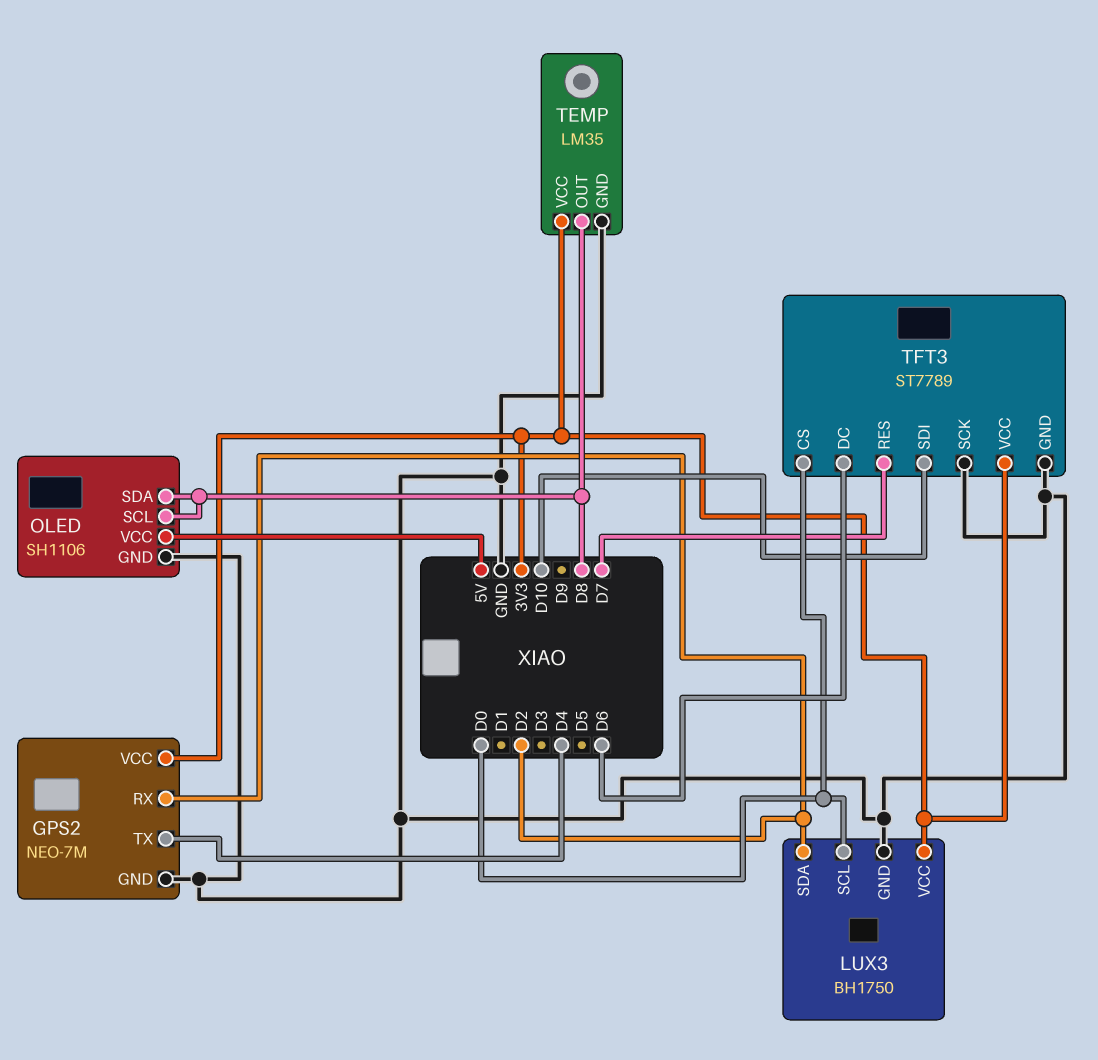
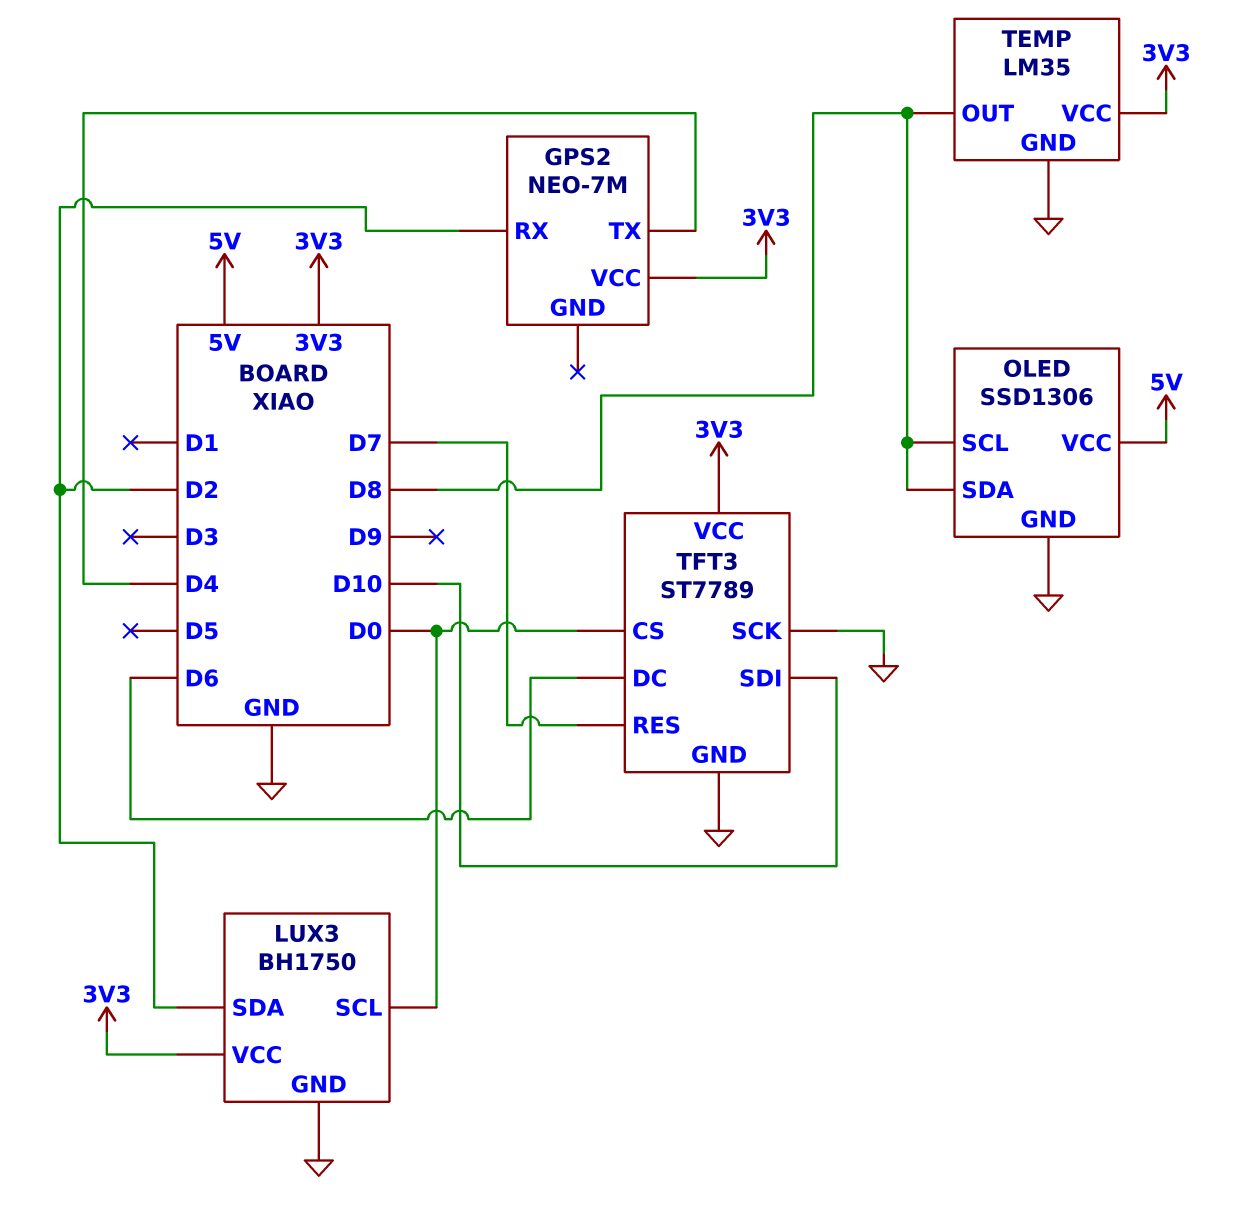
GPS2 pin GND: GND -> none
OLED: SH1106 -> SSD1306

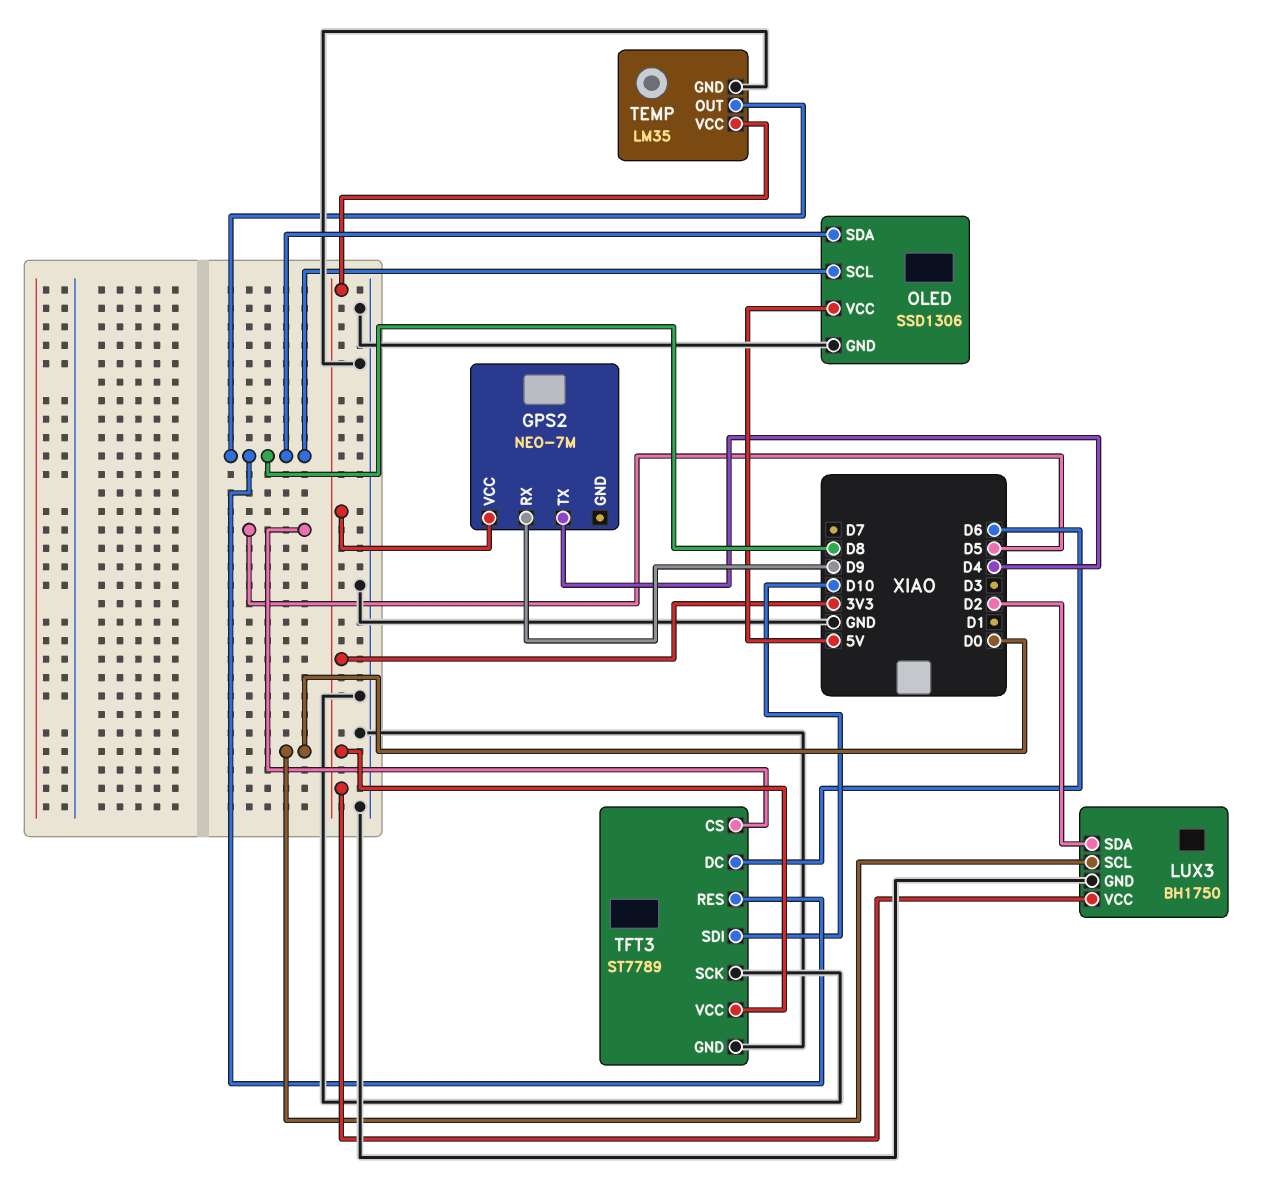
GPS2 pin RX: D2 -> D9
TFT3 pin CS: D0 -> D5
TFT3 pin RES: D7 -> D8

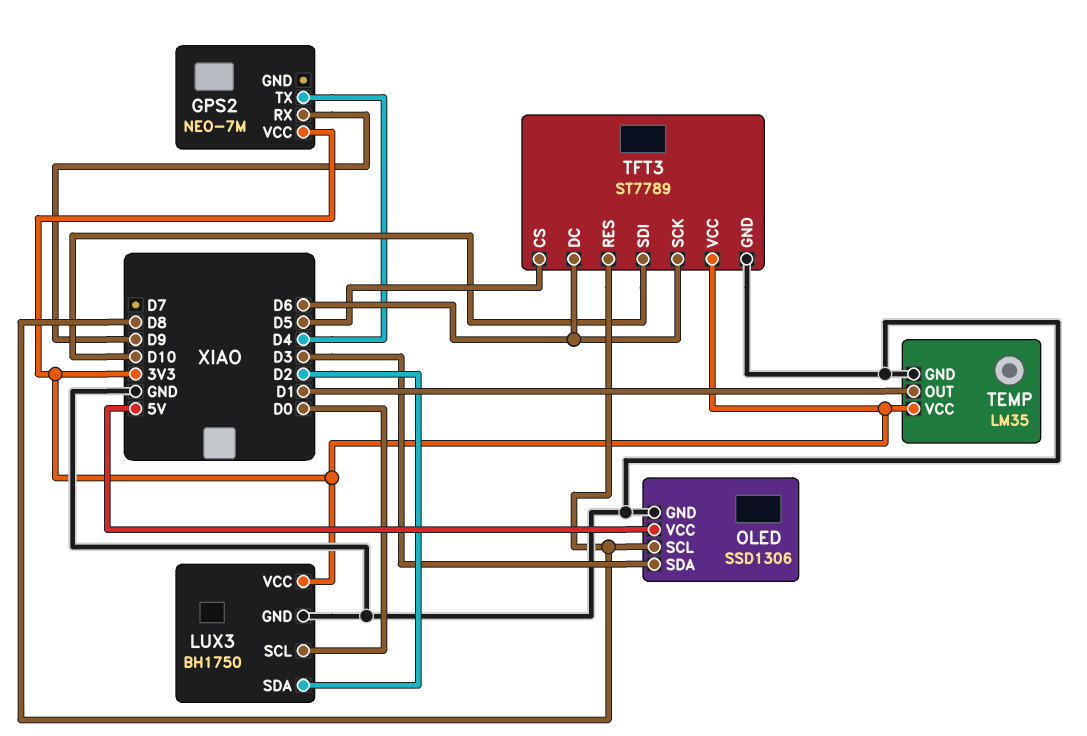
OLED pin SDA: D8 -> D3
TEMP pin OUT: D8 -> D1
TFT3 pin SCK: GND -> D6

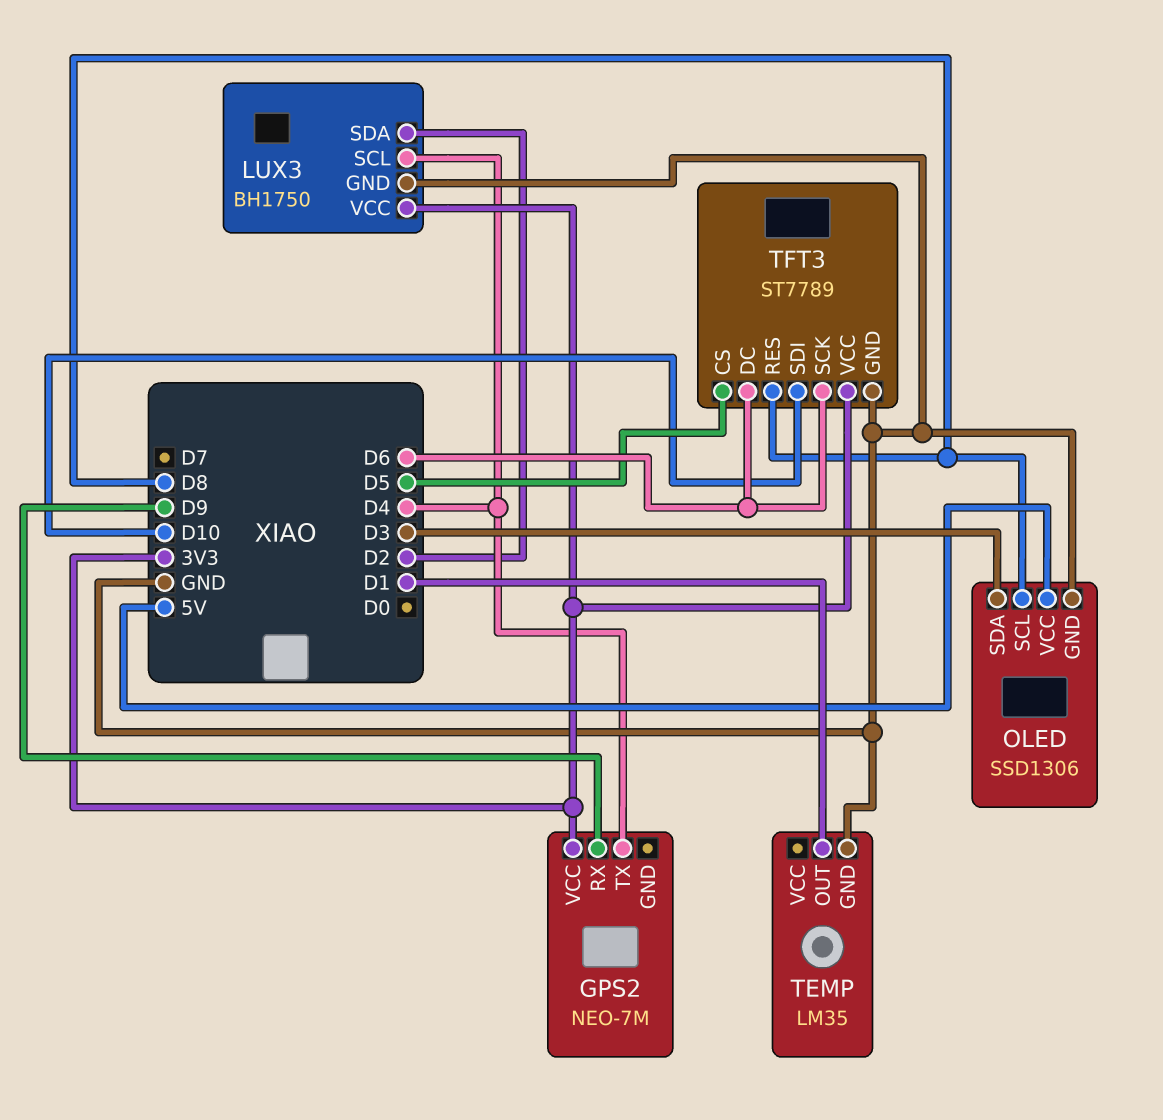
LUX3 pin SCL: D0 -> D4
TEMP pin VCC: 3V3 -> none

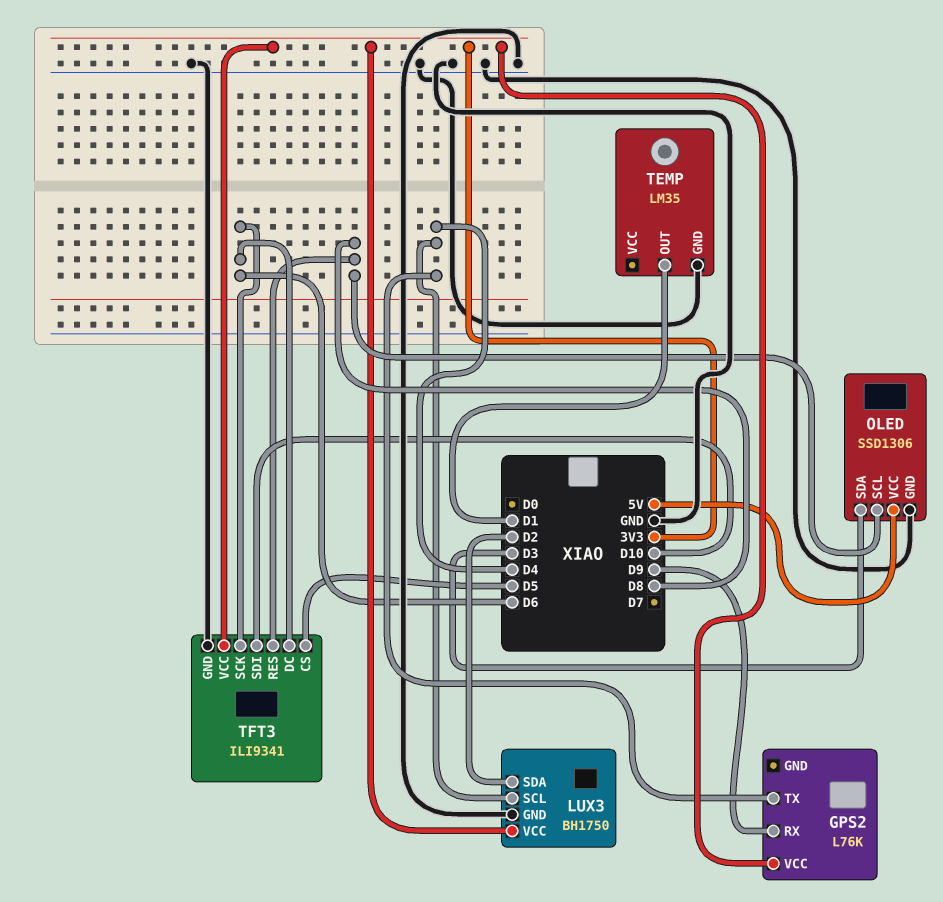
GPS2: NEO-7M -> L76K
TFT3: ST7789 -> ILI9341

